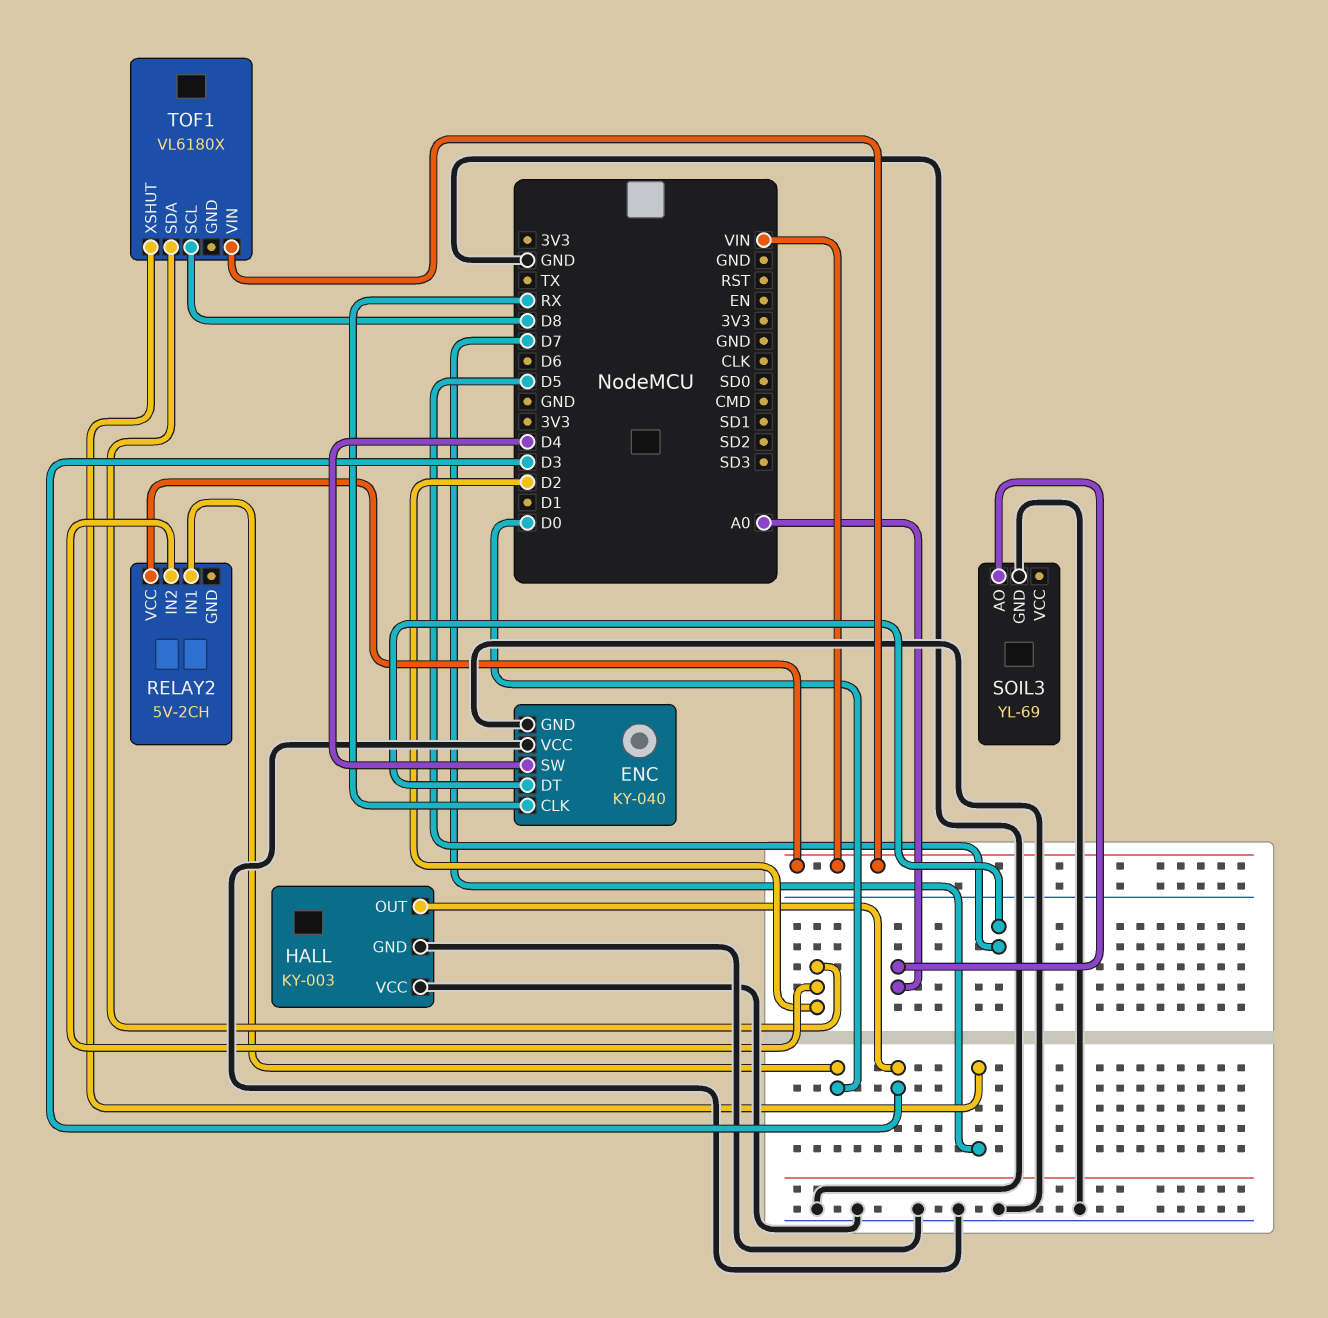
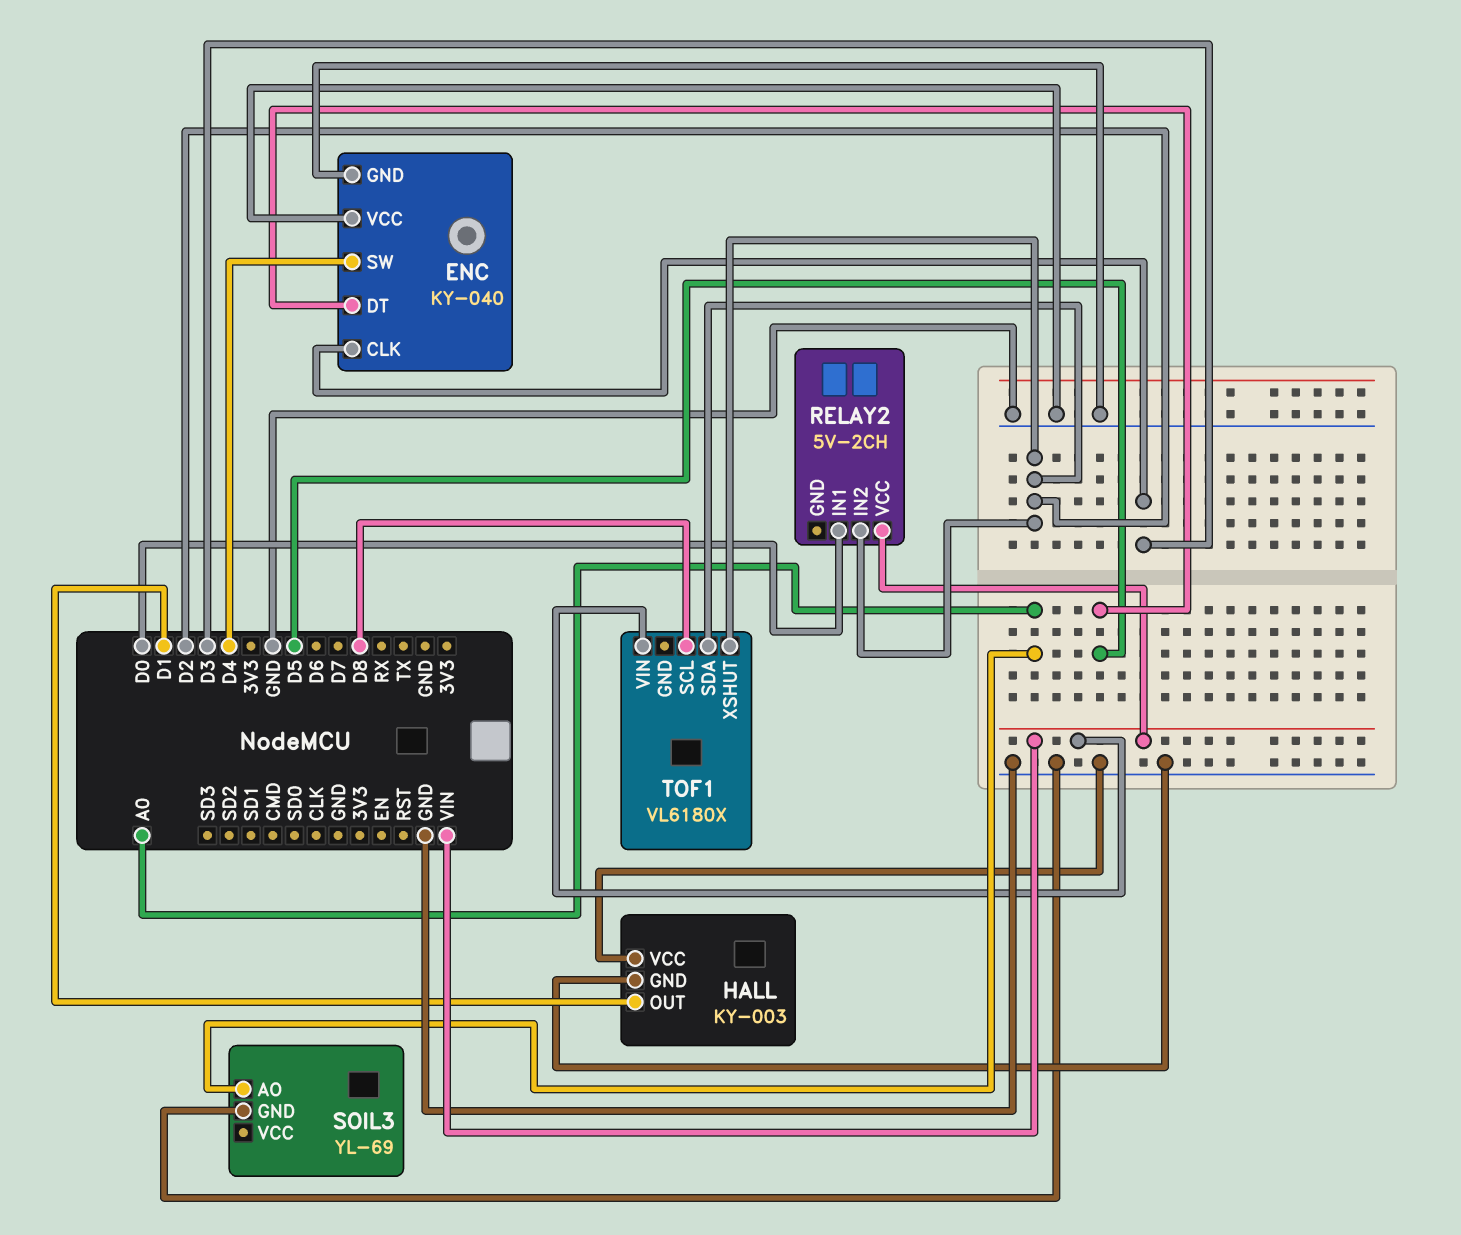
ENC pin CLK: RX -> D3
HALL pin OUT: D3 -> D1
TOF1 pin XSHUT: D7 -> D2

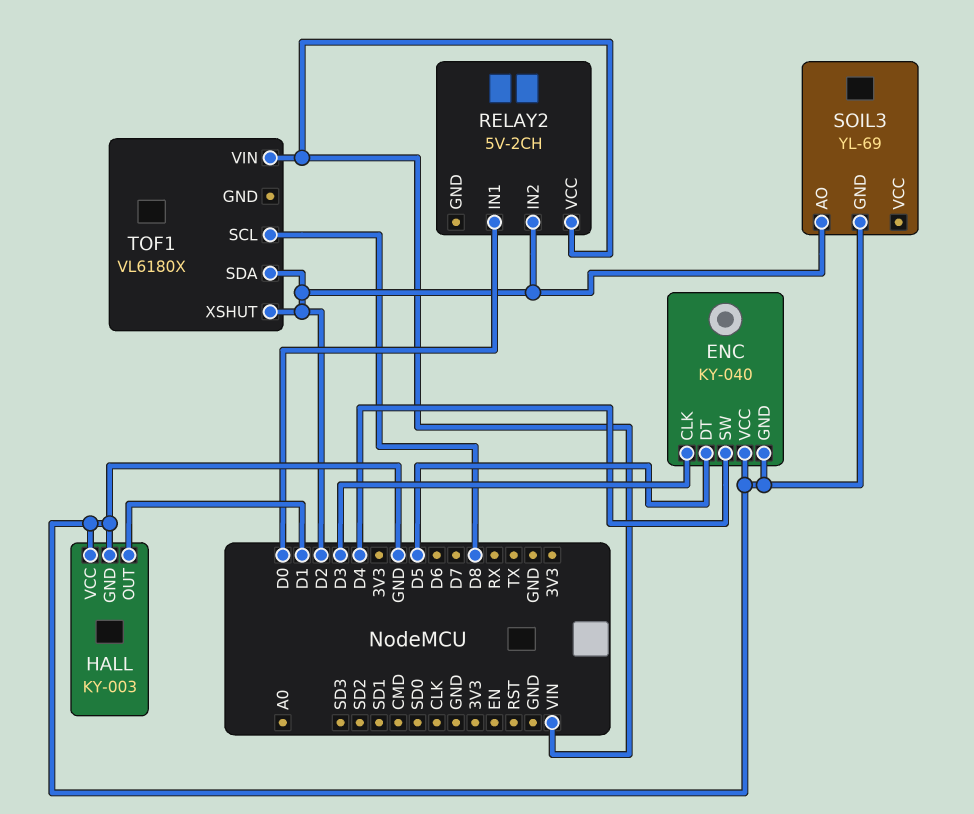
SOIL3 pin AO: A0 -> D2

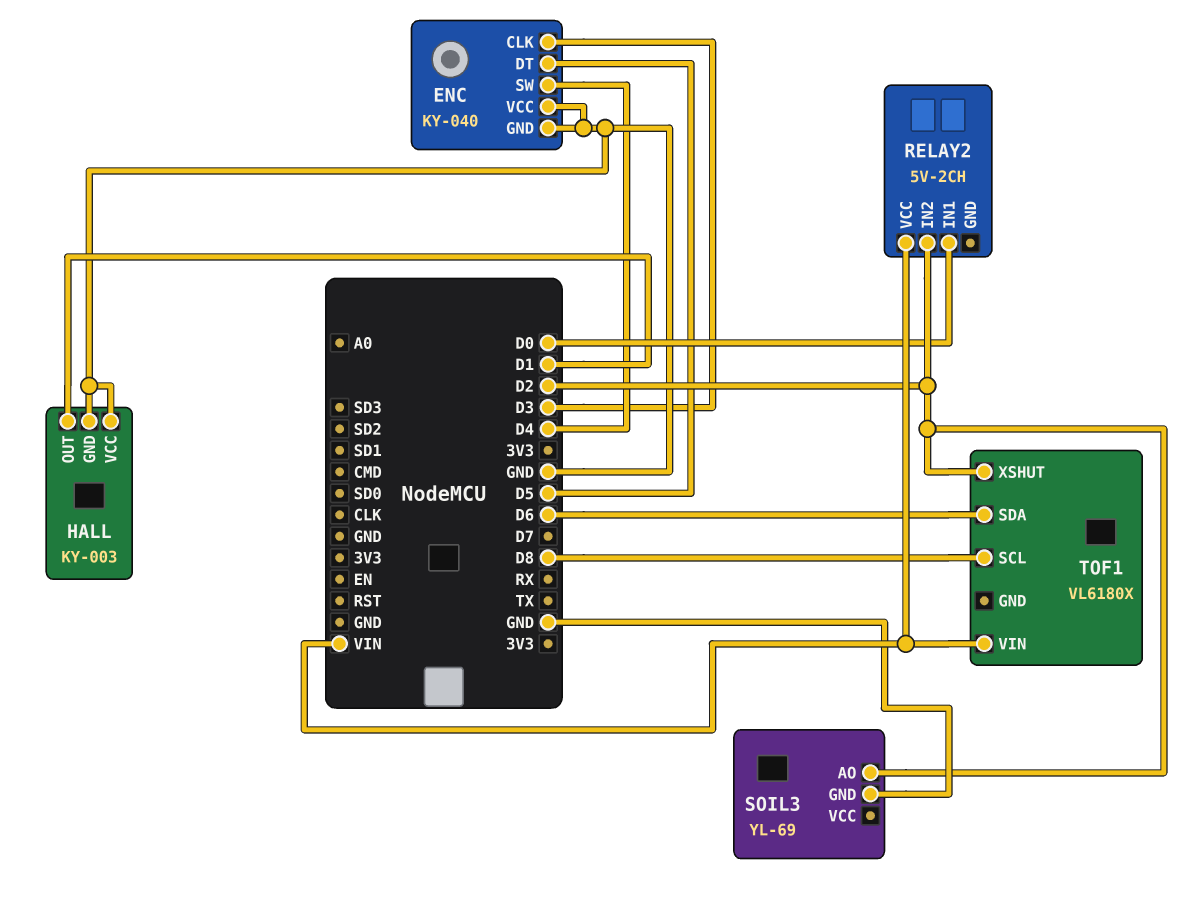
TOF1 pin SDA: D2 -> D6

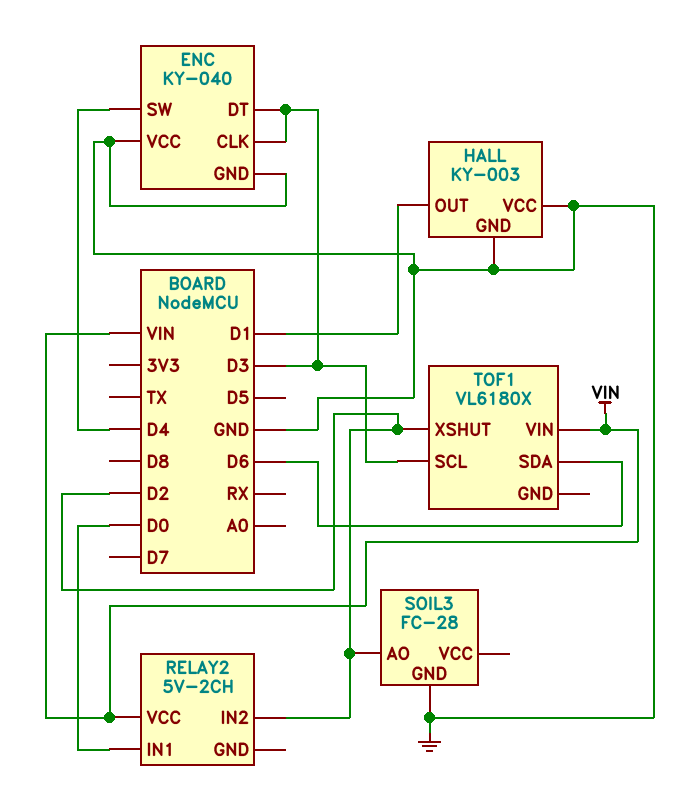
ENC pin DT: D5 -> D3
SOIL3: YL-69 -> FC-28
TOF1 pin SCL: D8 -> D3

